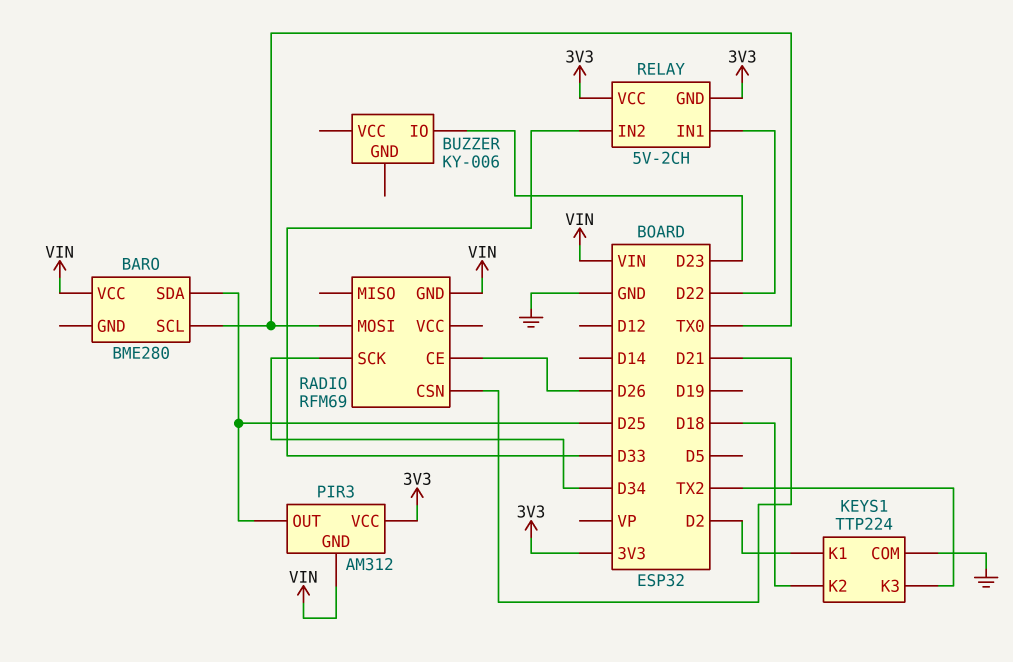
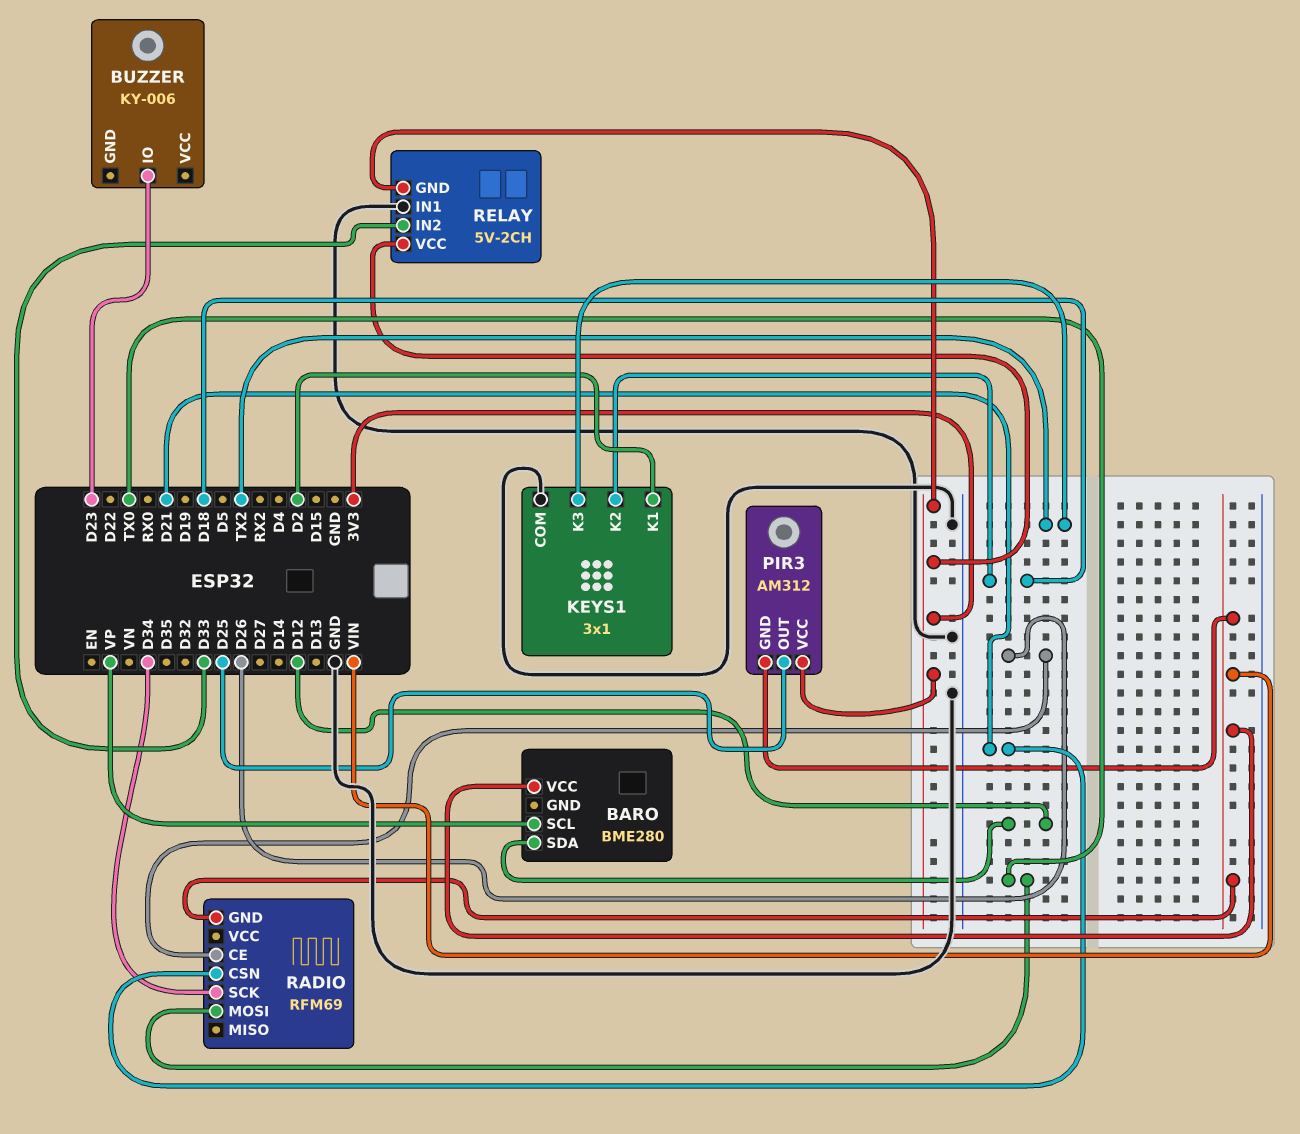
BARO pin SCL: TX0 -> VP
BARO pin SDA: D25 -> D12
KEYS1: TTP224 -> 3x1
RELAY pin IN1: D22 -> GND

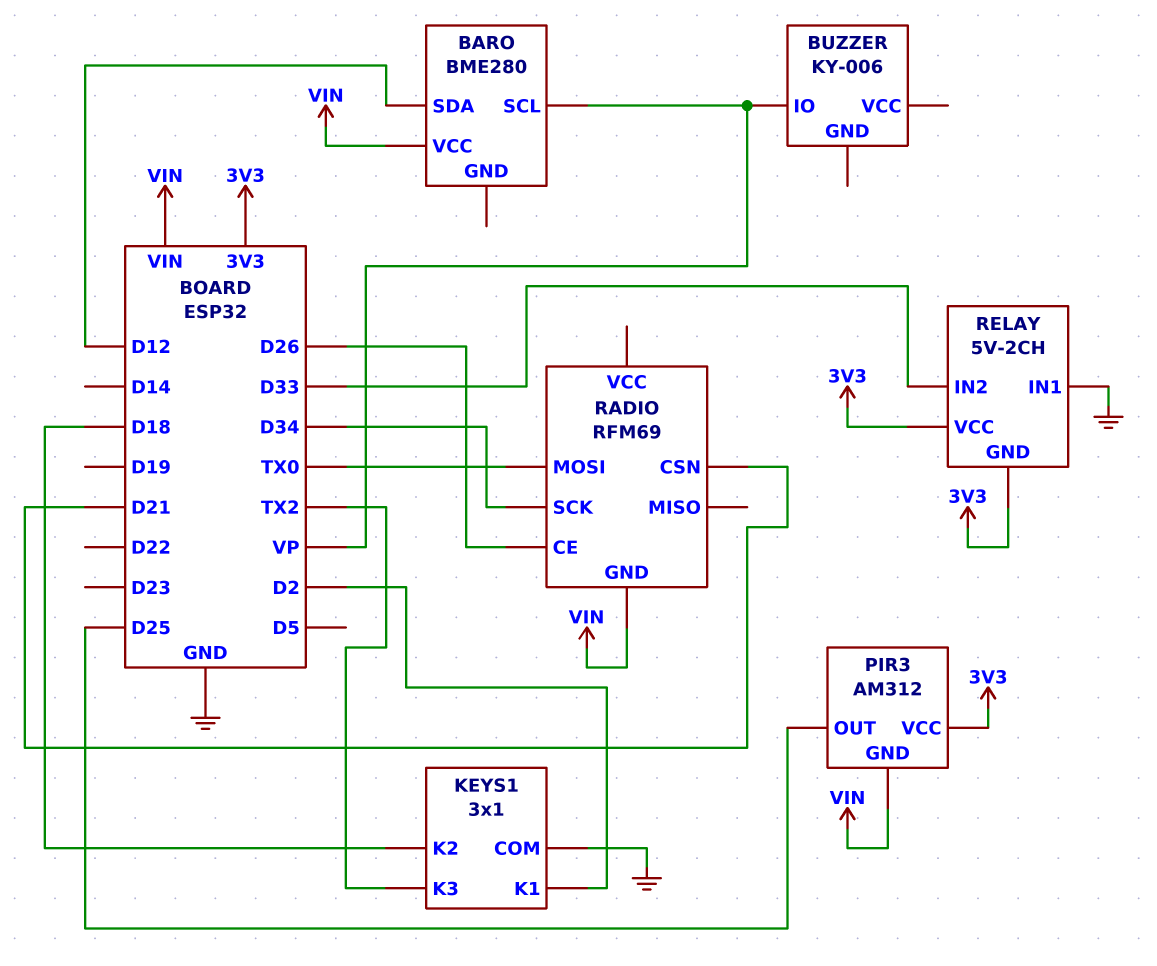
BUZZER pin IO: D23 -> VP

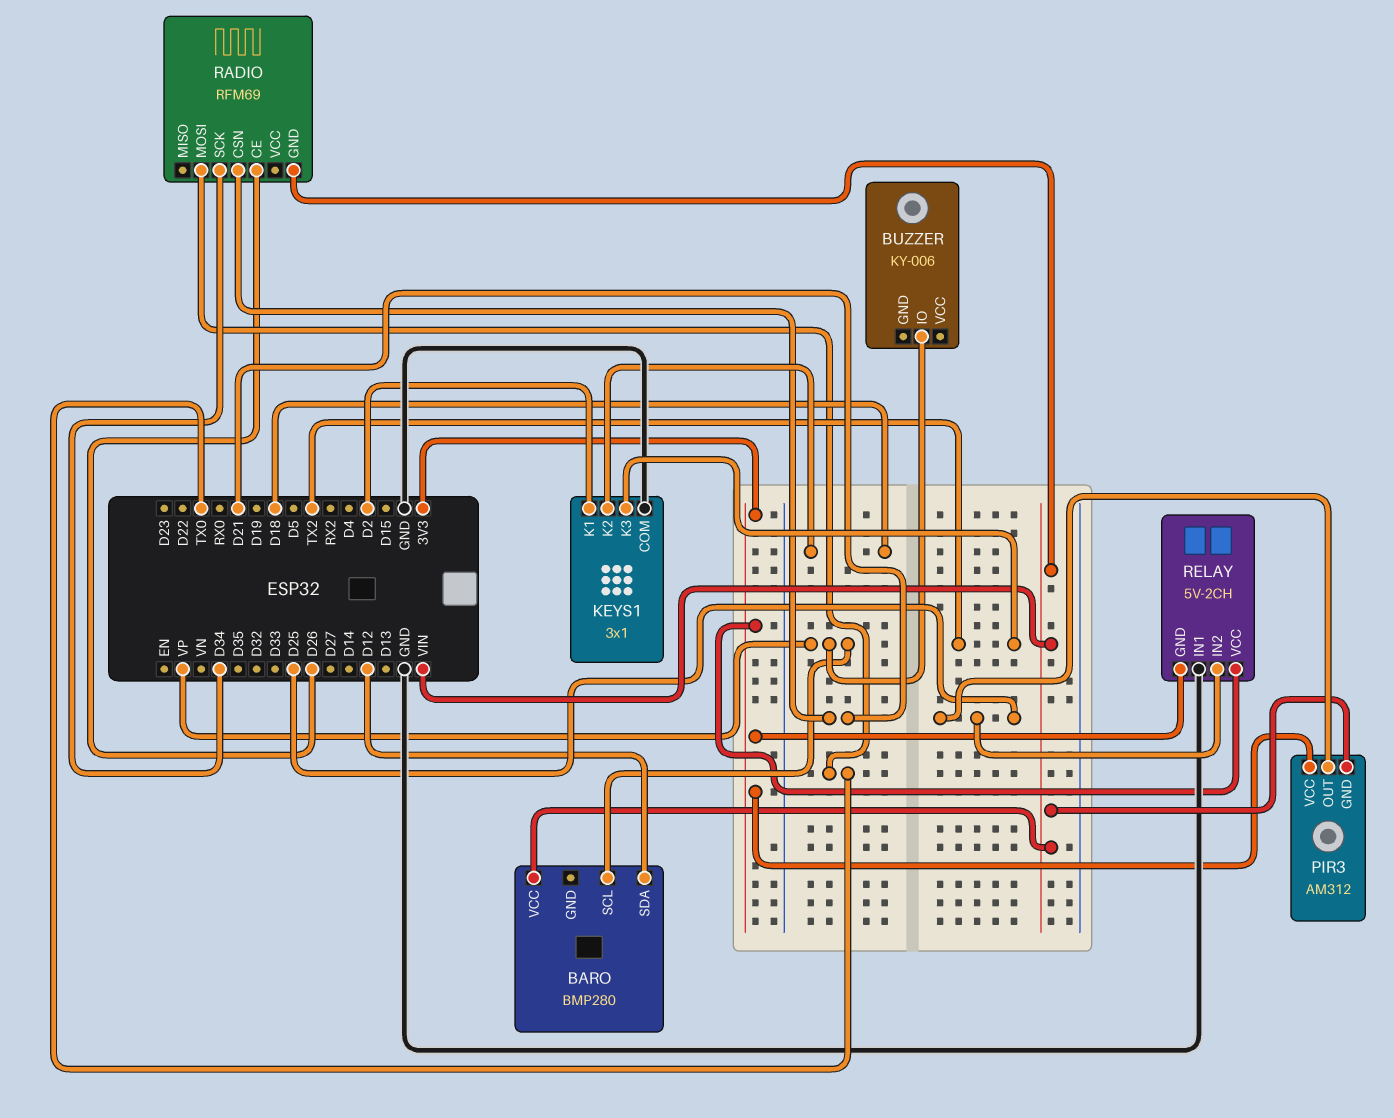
BARO: BME280 -> BMP280
RELAY pin IN2: D33 -> D25

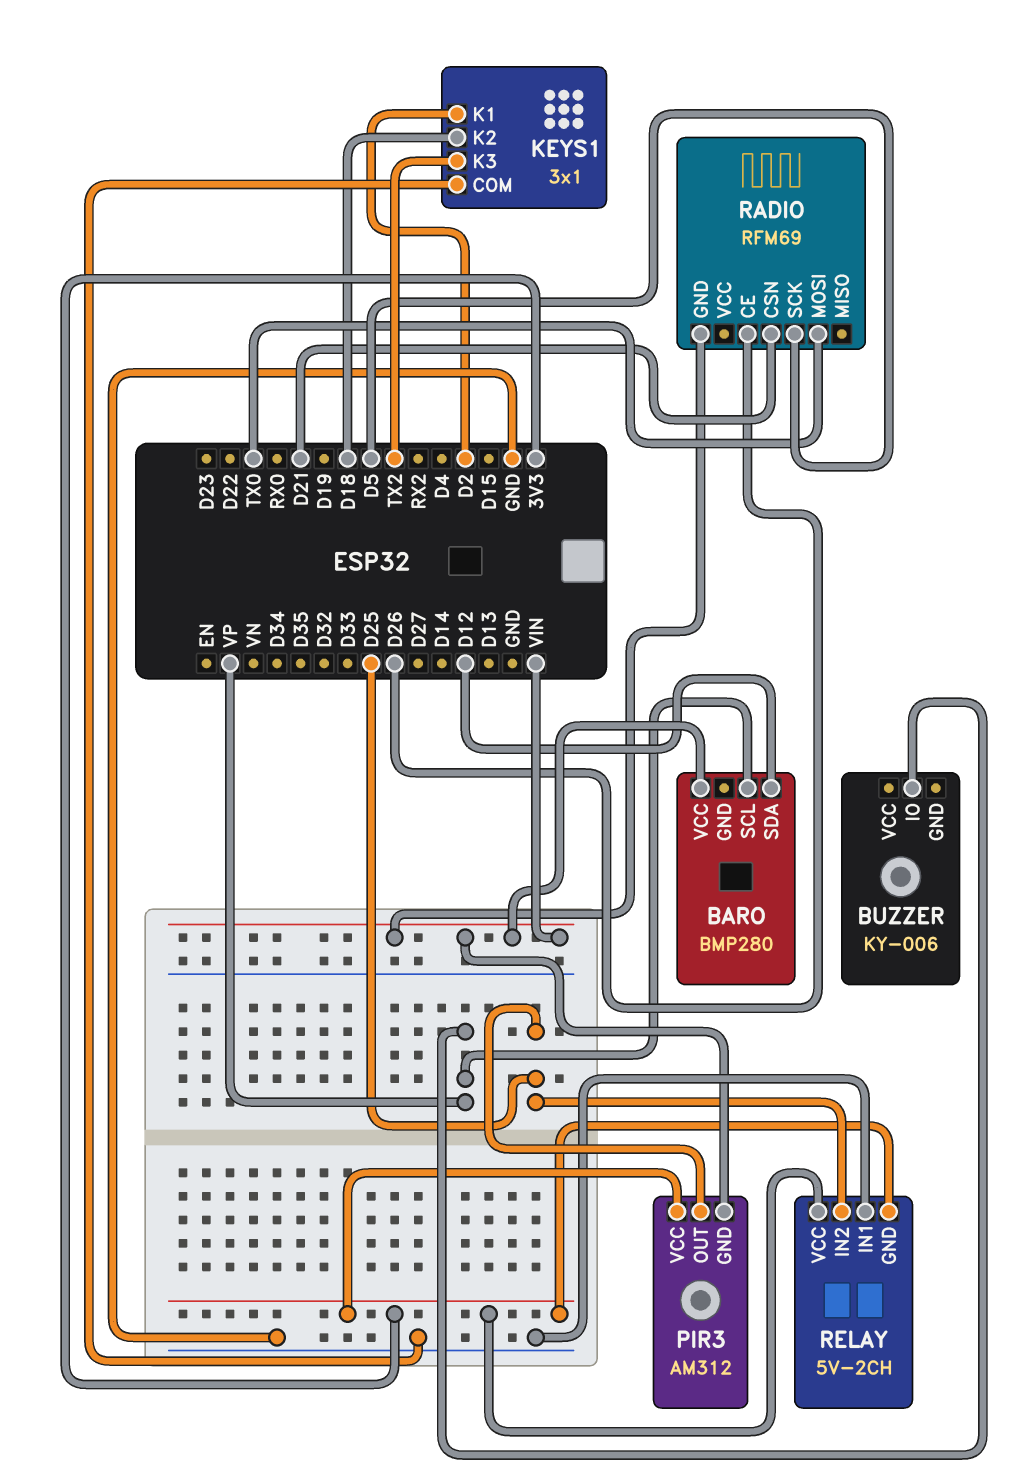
RADIO pin SCK: D34 -> D5

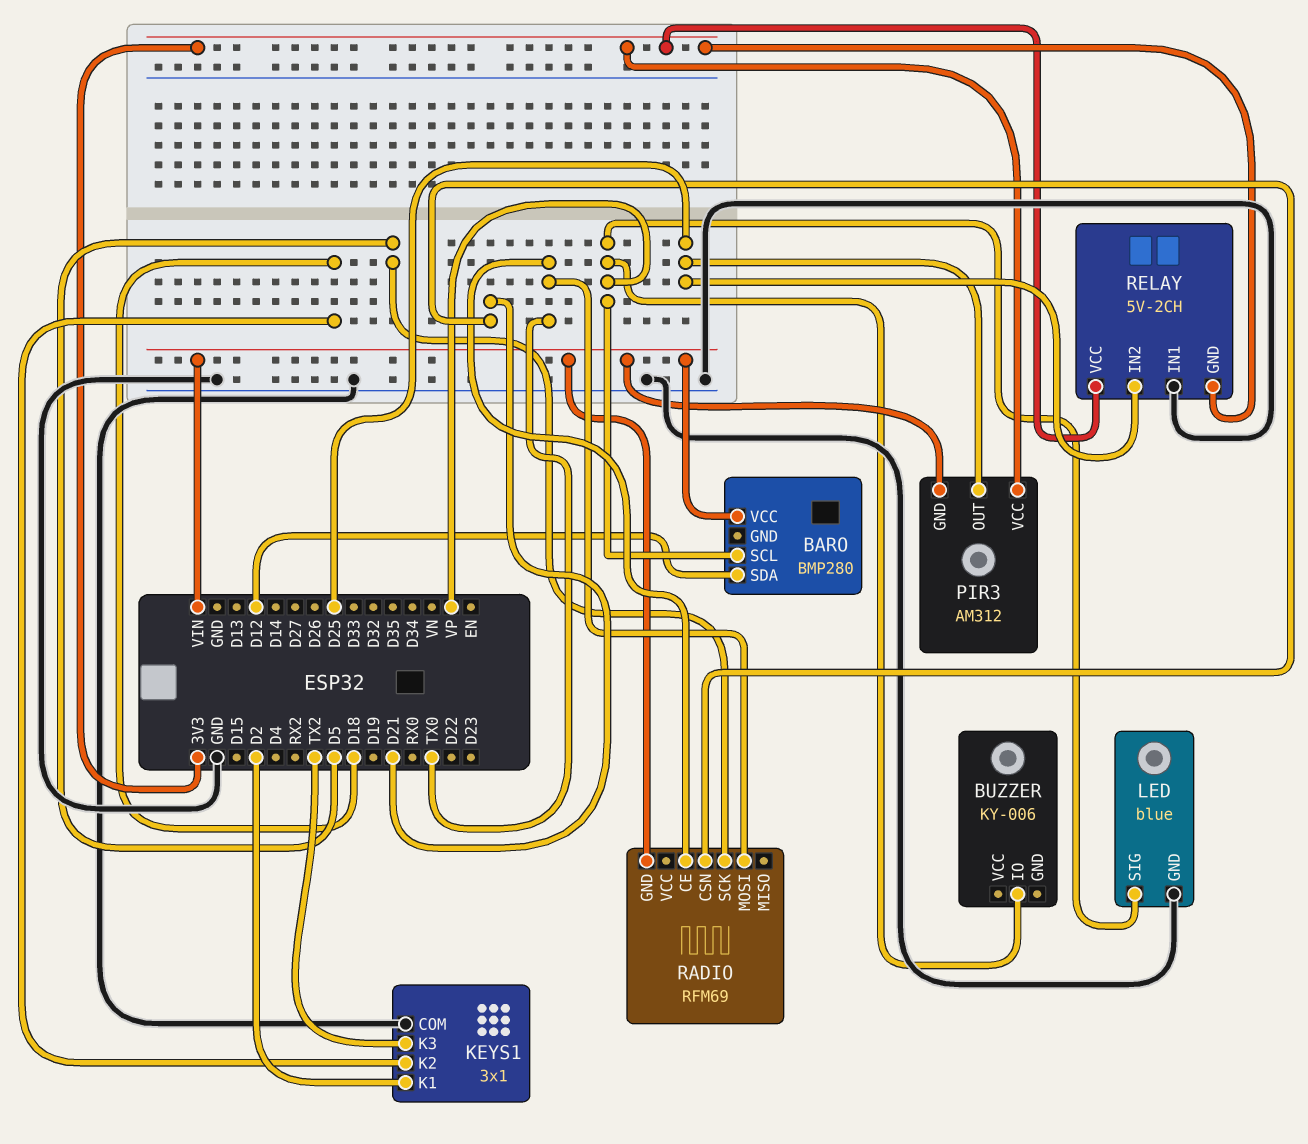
LED: none -> blue
LED pin GND: none -> GND
LED pin SIG: none -> VP
RADIO pin CE: D26 -> TX0

